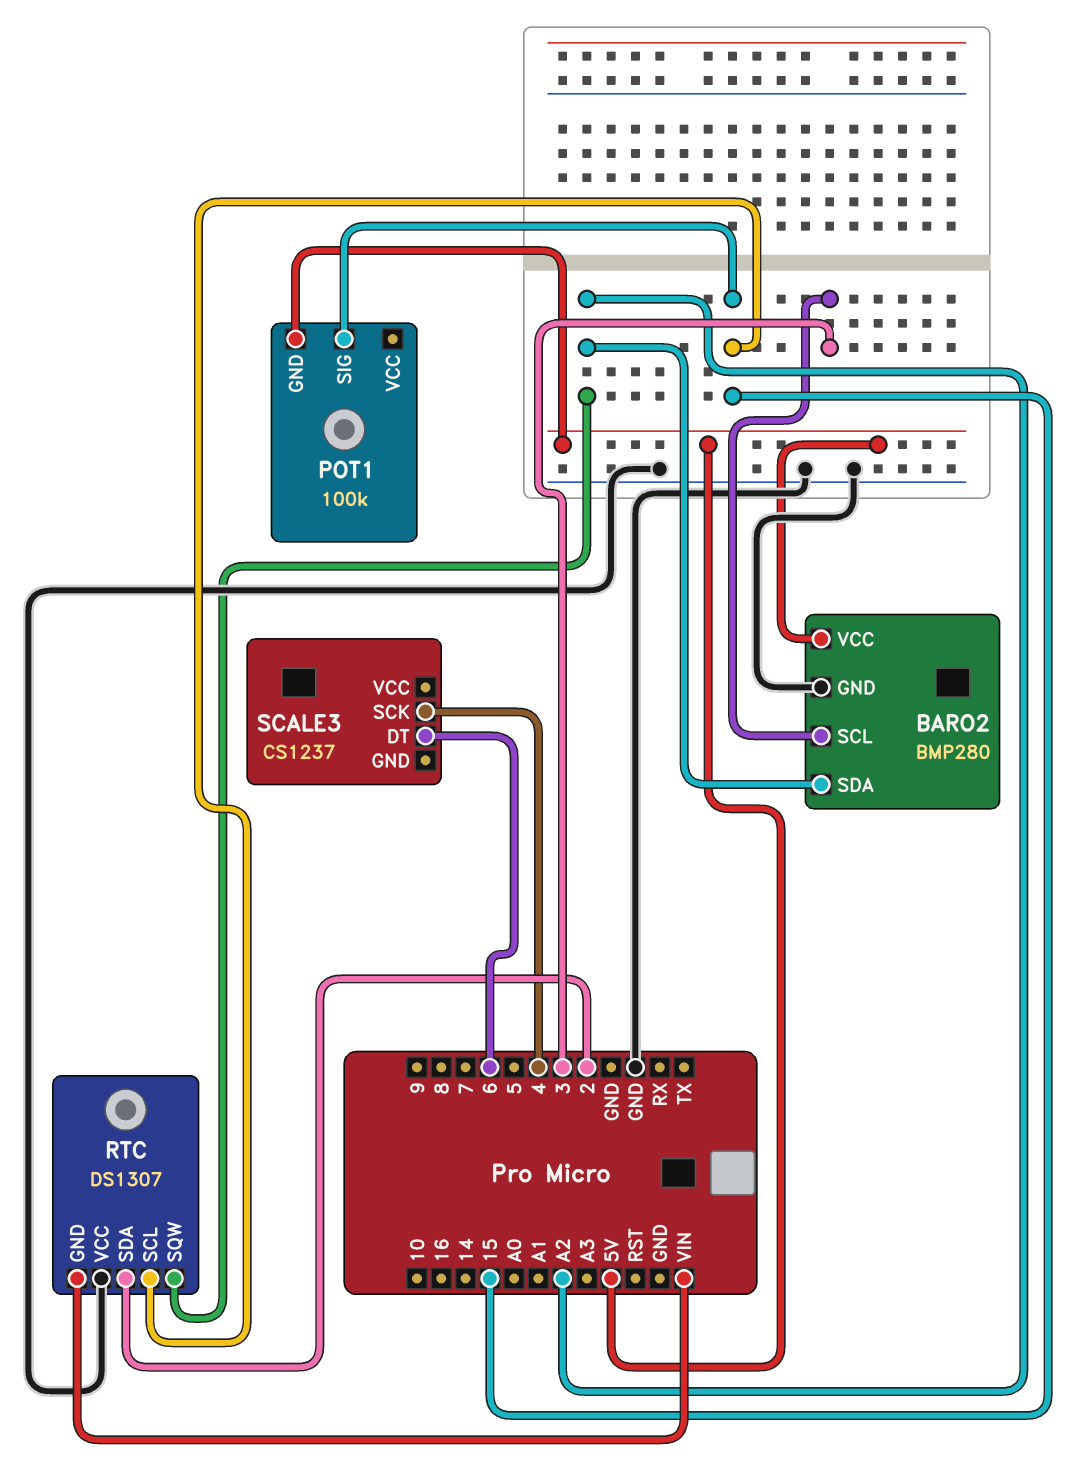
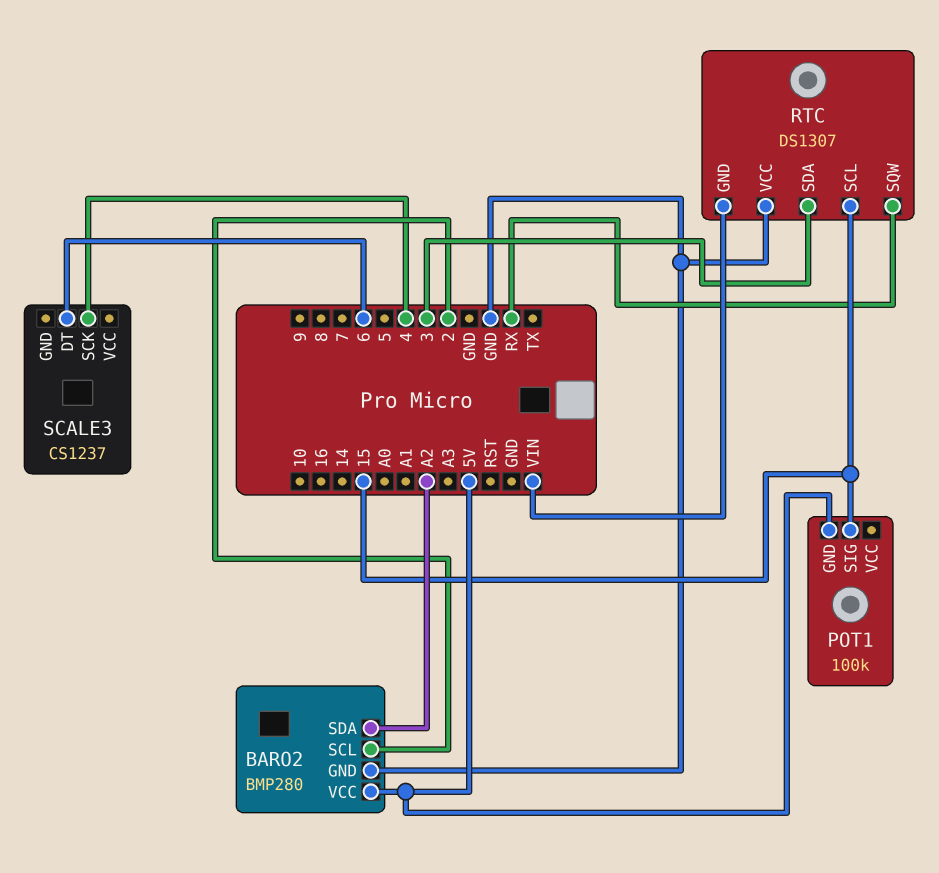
BARO2 pin SCL: 3 -> 2
RTC pin SDA: 2 -> 3
RTC pin SQW: A2 -> RX

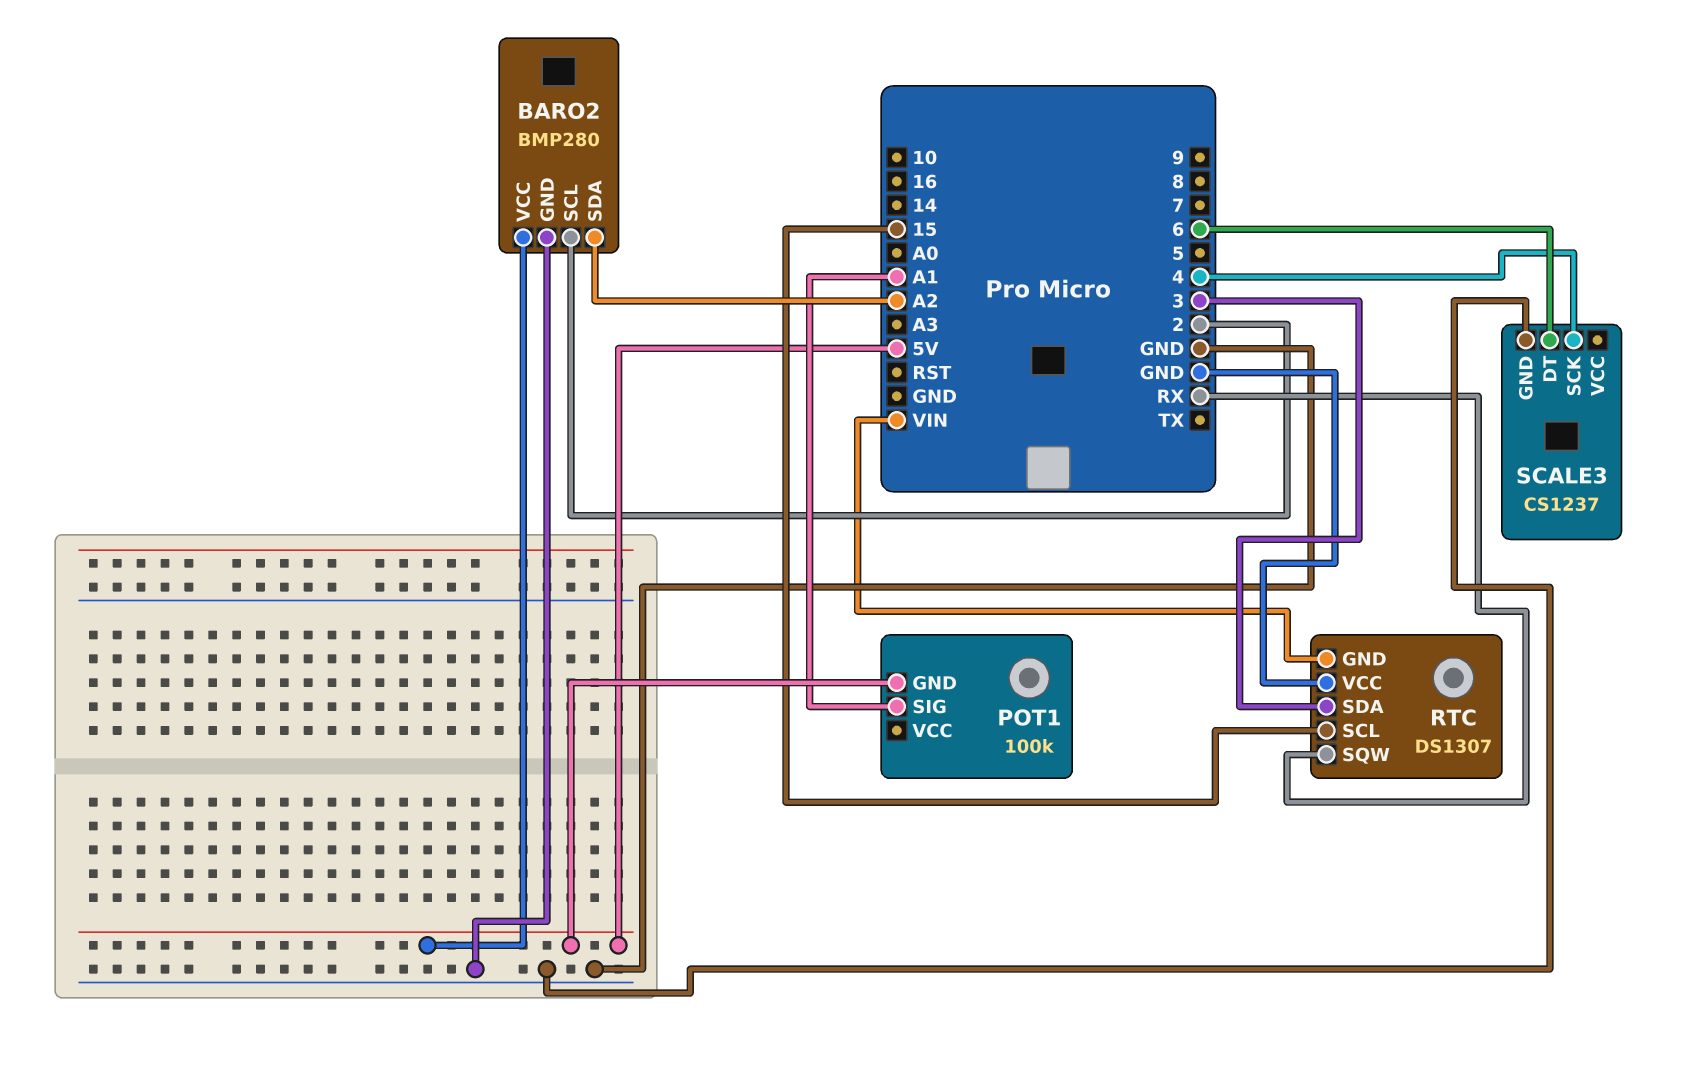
POT1 pin SIG: 15 -> A1
SCALE3 pin GND: none -> GND

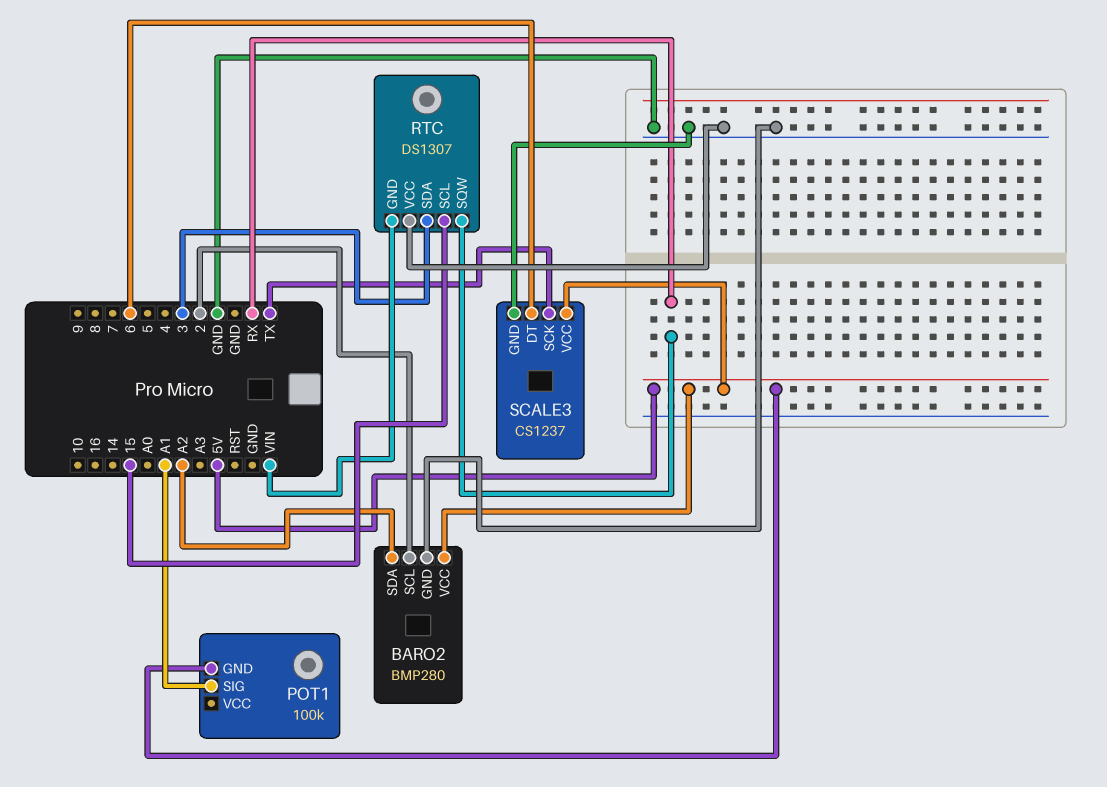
SCALE3 pin SCK: 4 -> TX
SCALE3 pin VCC: none -> 5V

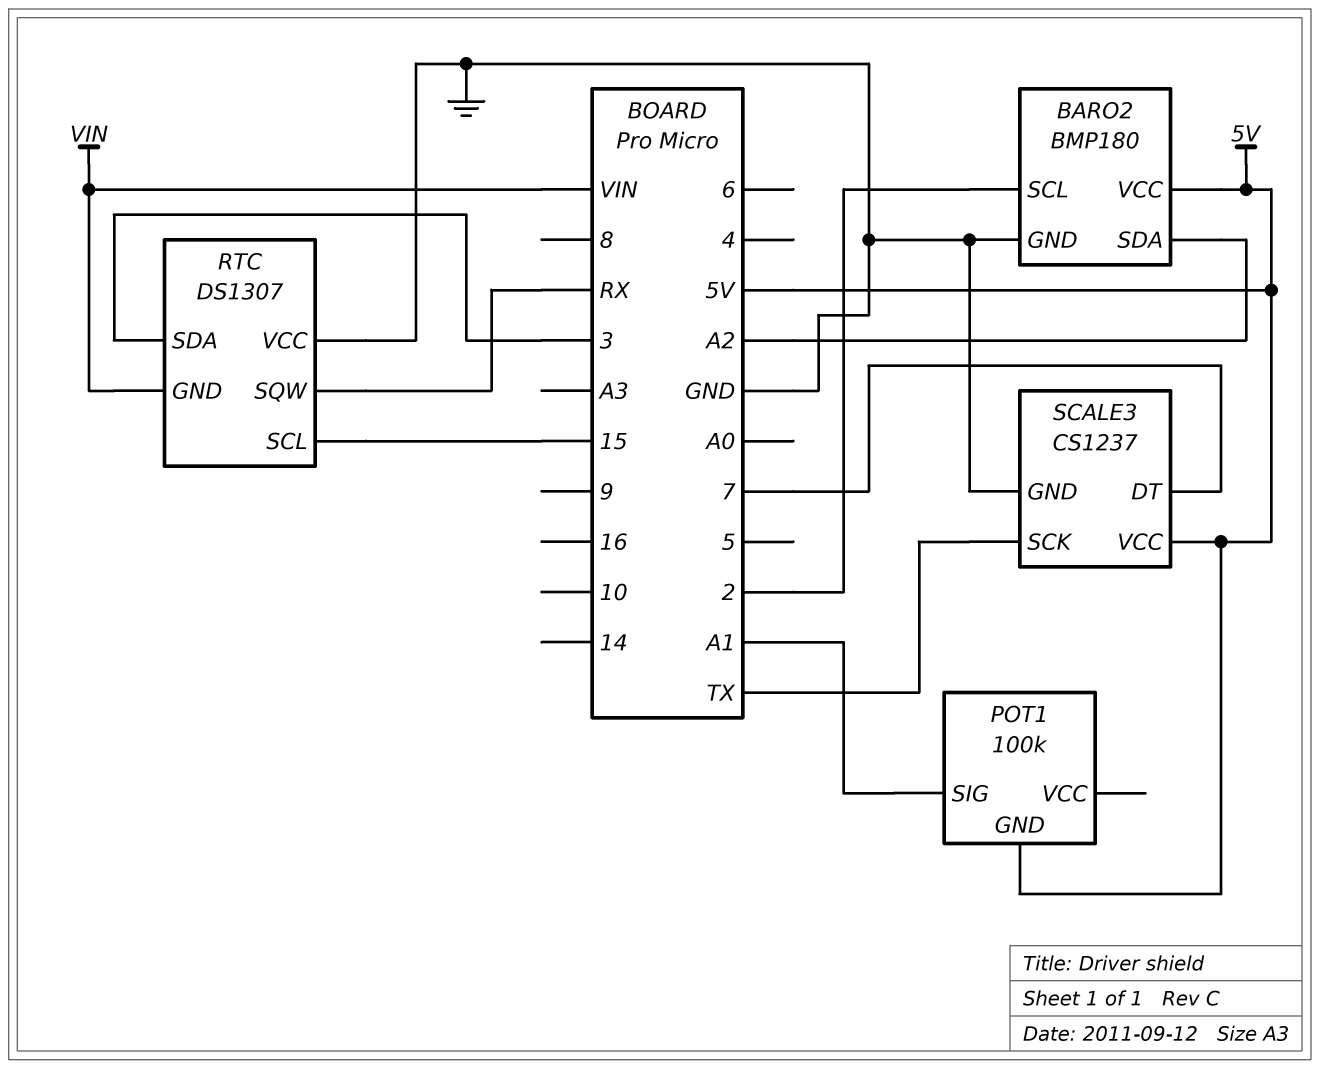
BARO2: BMP280 -> BMP180
SCALE3 pin DT: 6 -> 7

